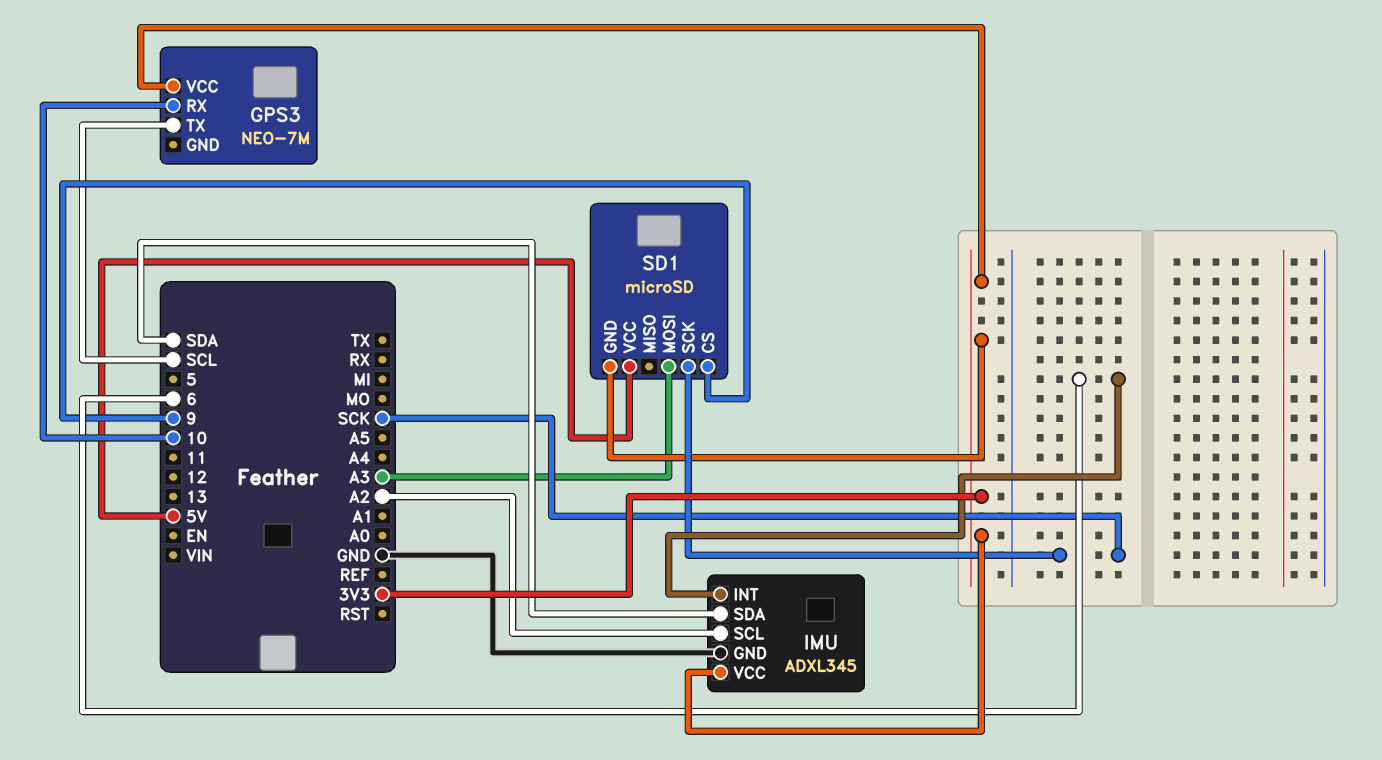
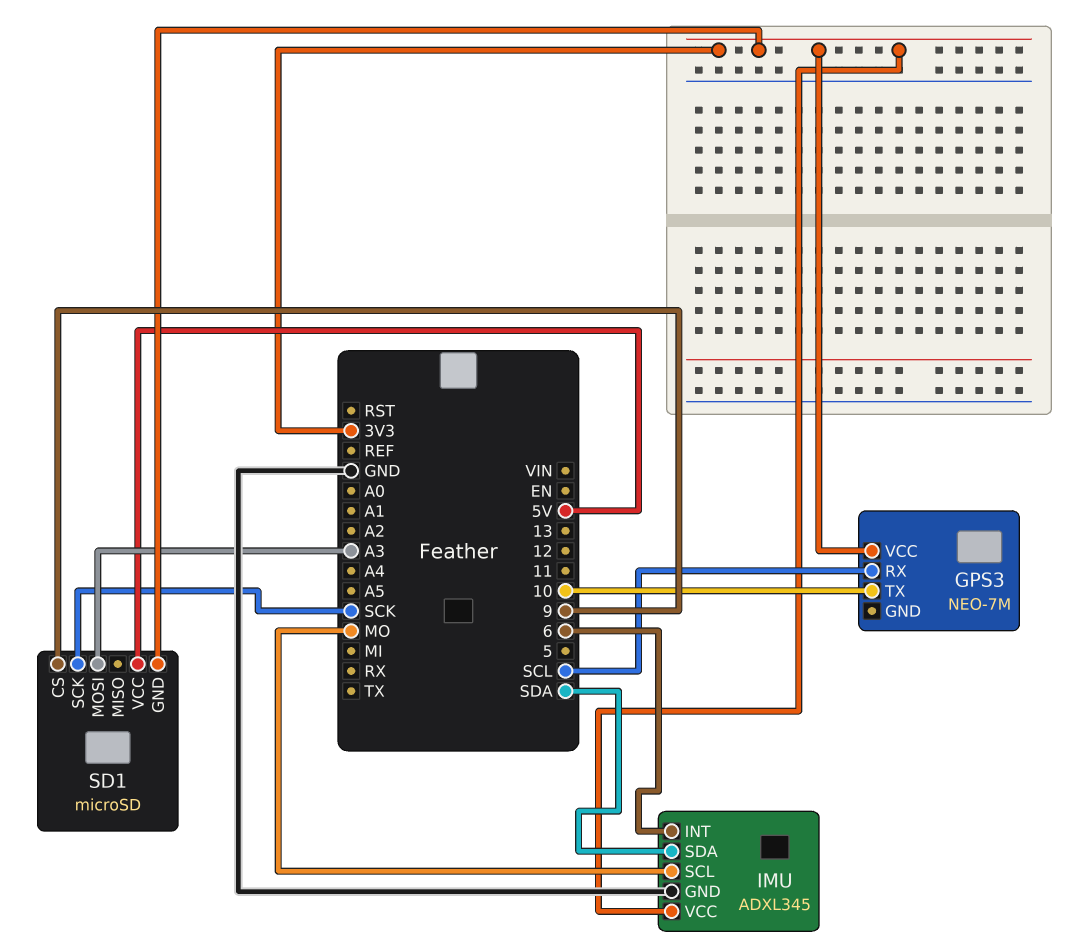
GPS3 pin RX: 10 -> SCL
GPS3 pin TX: SCL -> 10
IMU pin SCL: A2 -> MO

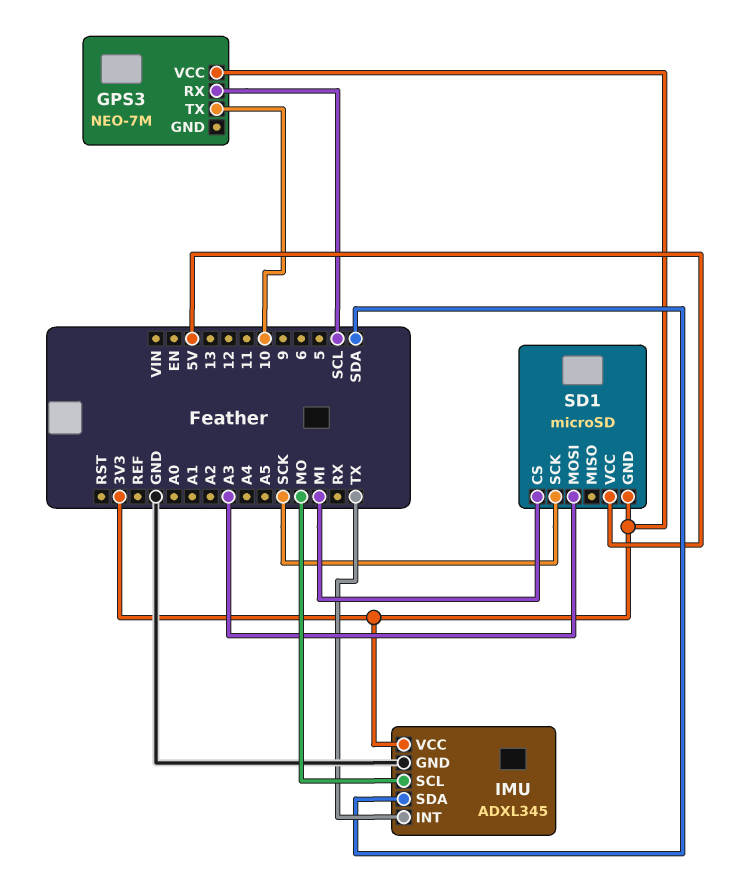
IMU pin INT: 6 -> TX
SD1 pin CS: 9 -> MI

